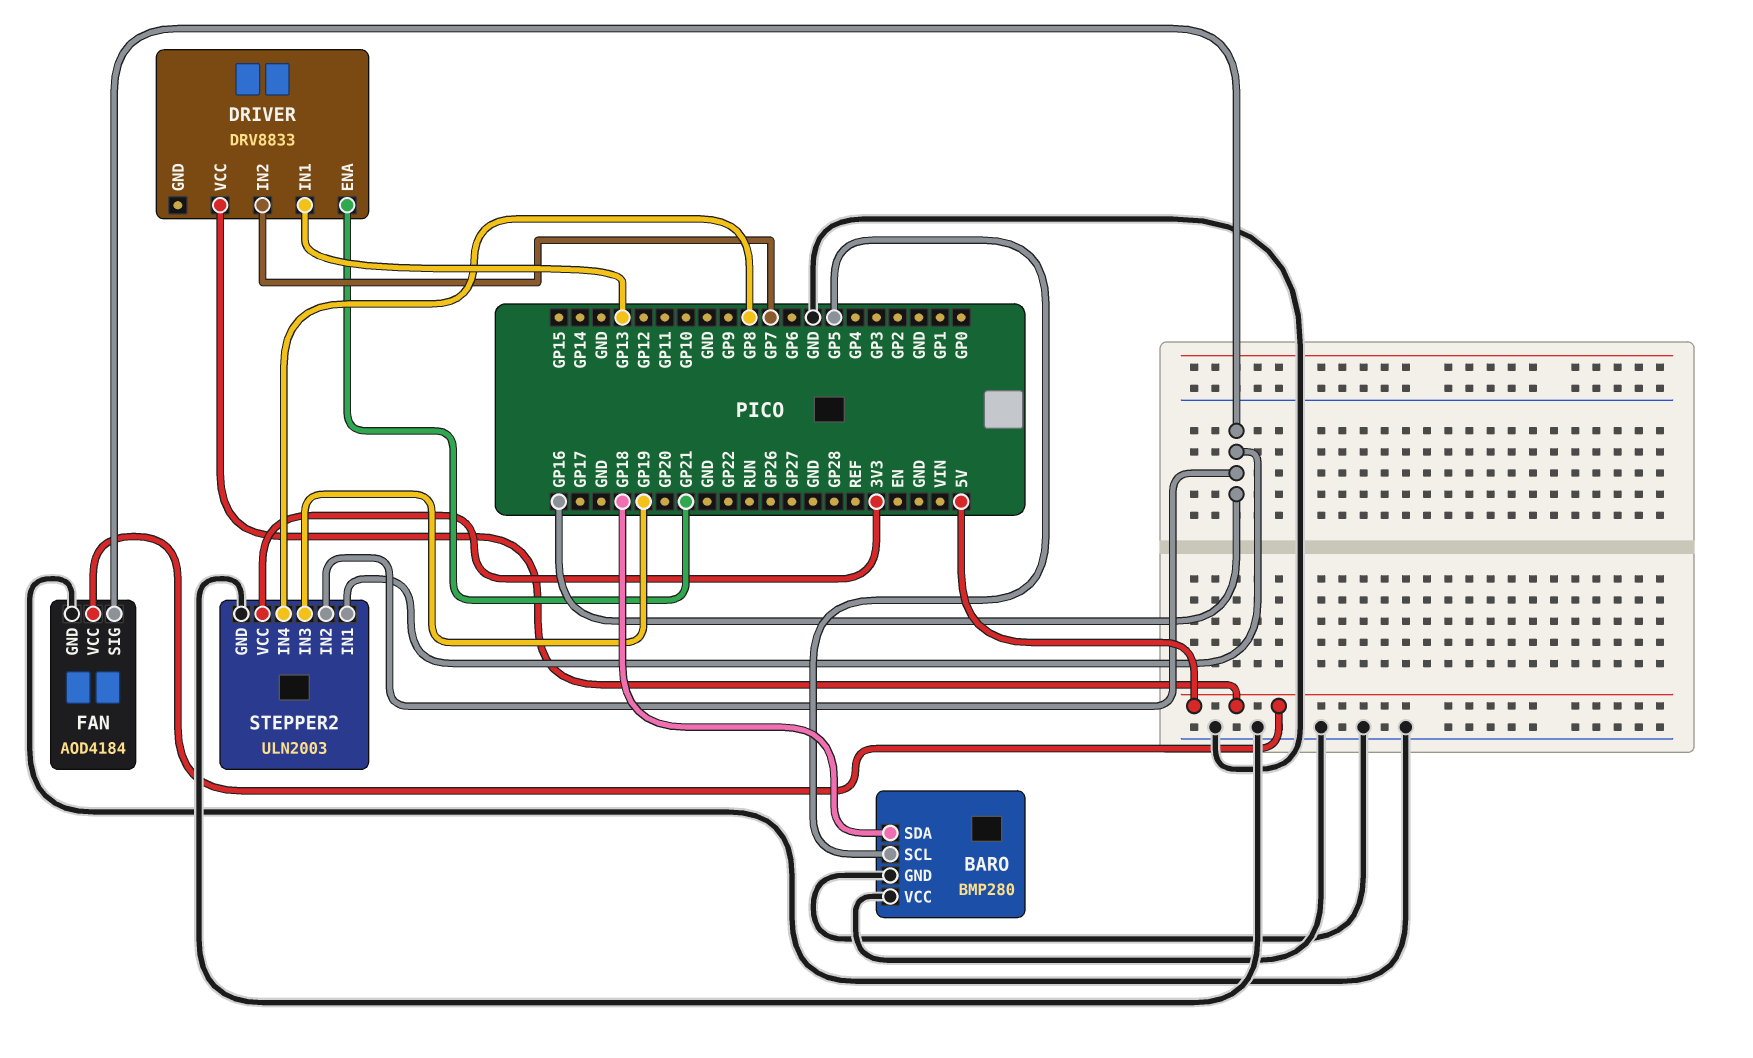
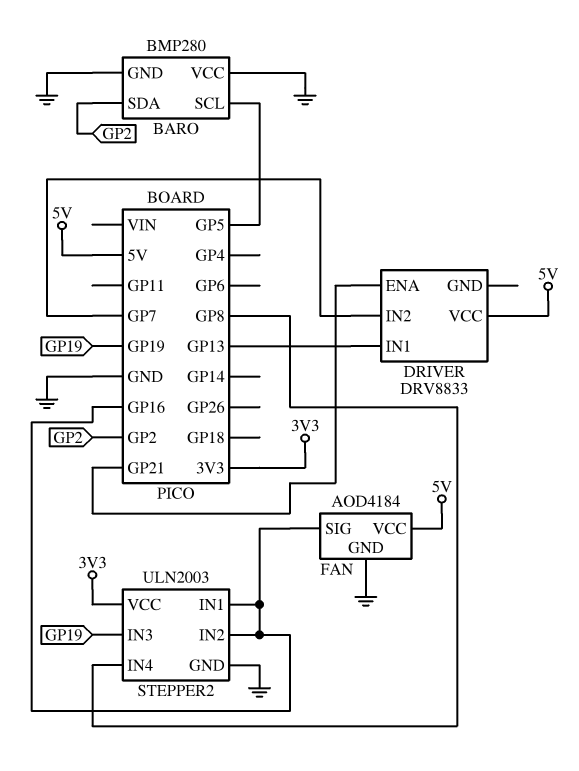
BARO pin SDA: GP18 -> GP2

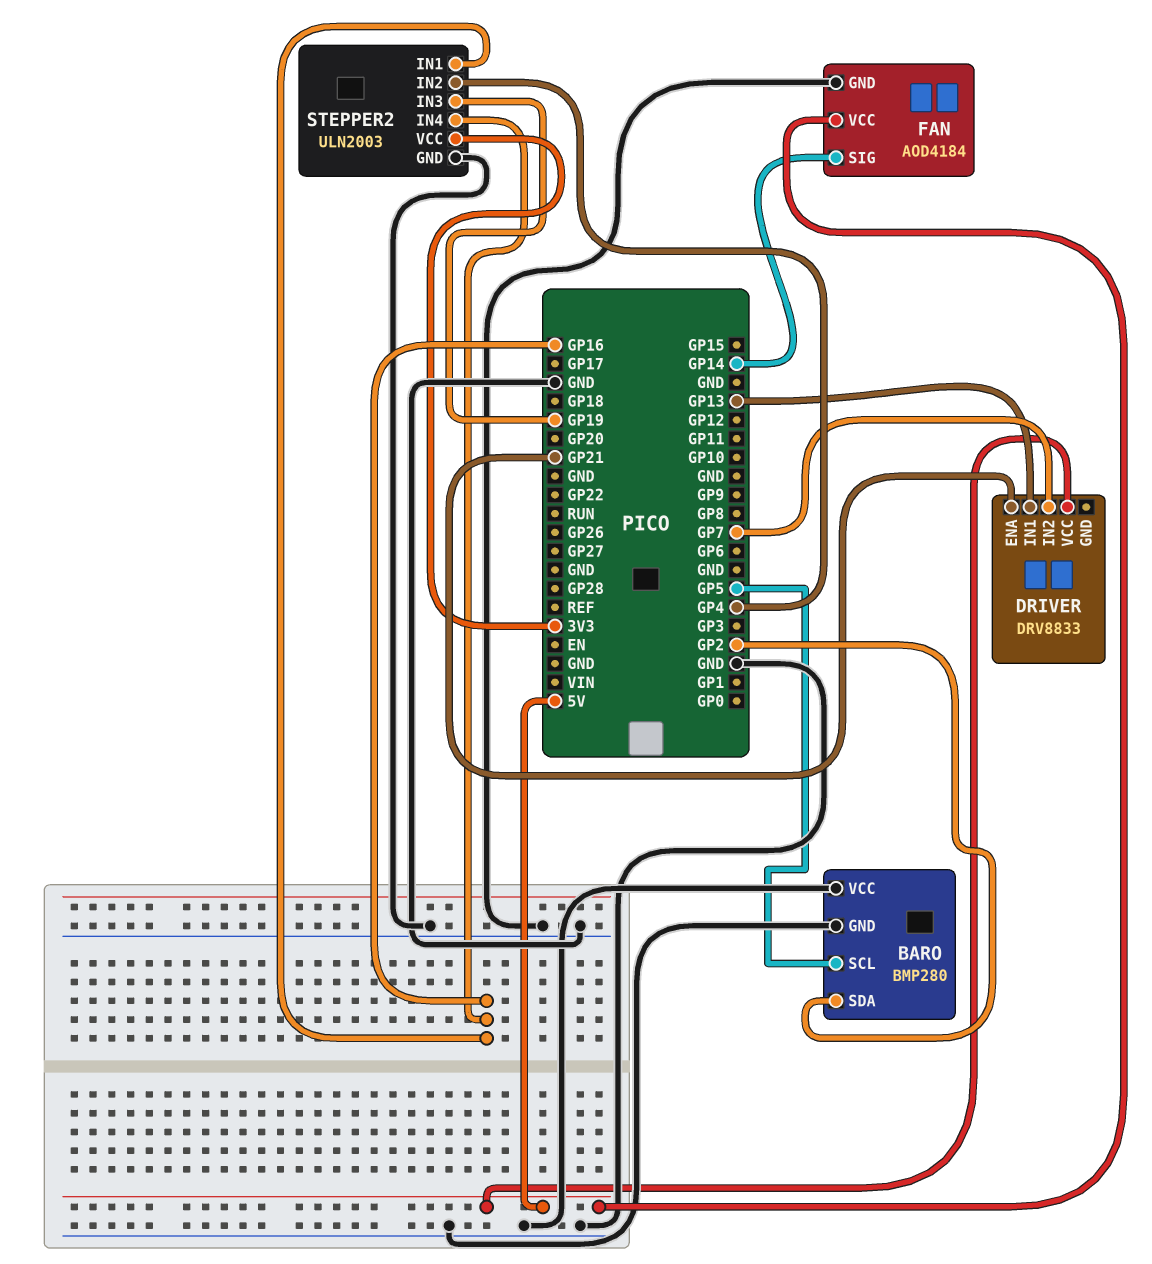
FAN pin SIG: GP16 -> GP14
STEPPER2 pin IN2: GP16 -> GP4
STEPPER2 pin IN4: GP8 -> GP16

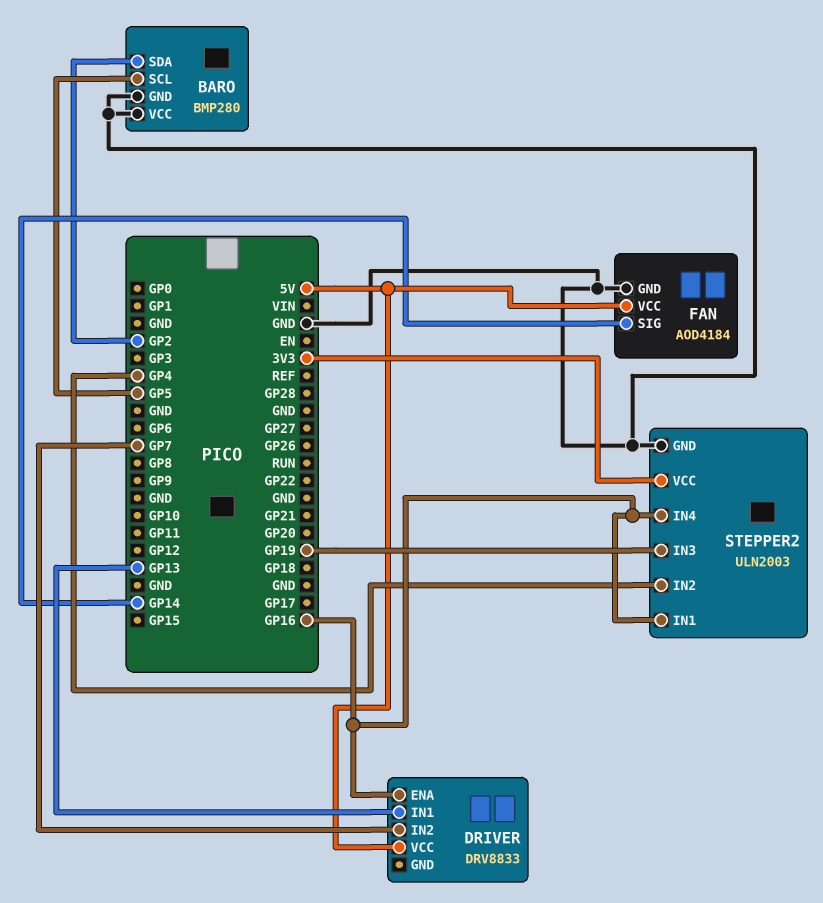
DRIVER pin ENA: GP21 -> GP16

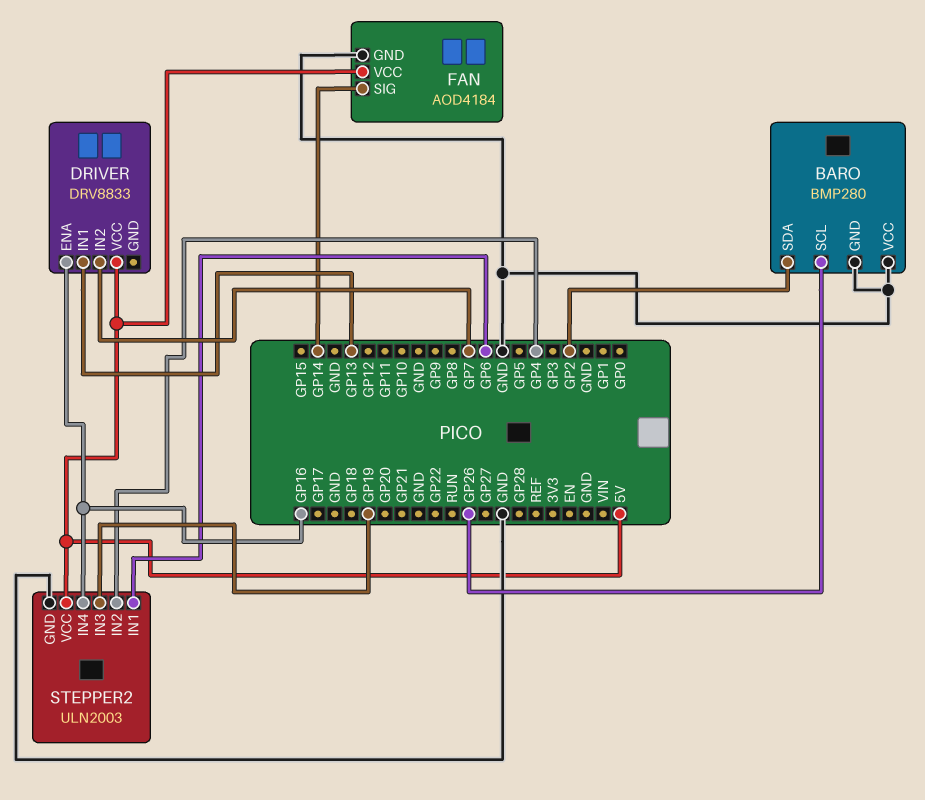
BARO pin SCL: GP5 -> GP26
STEPPER2 pin IN1: GP16 -> GP6
STEPPER2 pin VCC: 3V3 -> 5V

